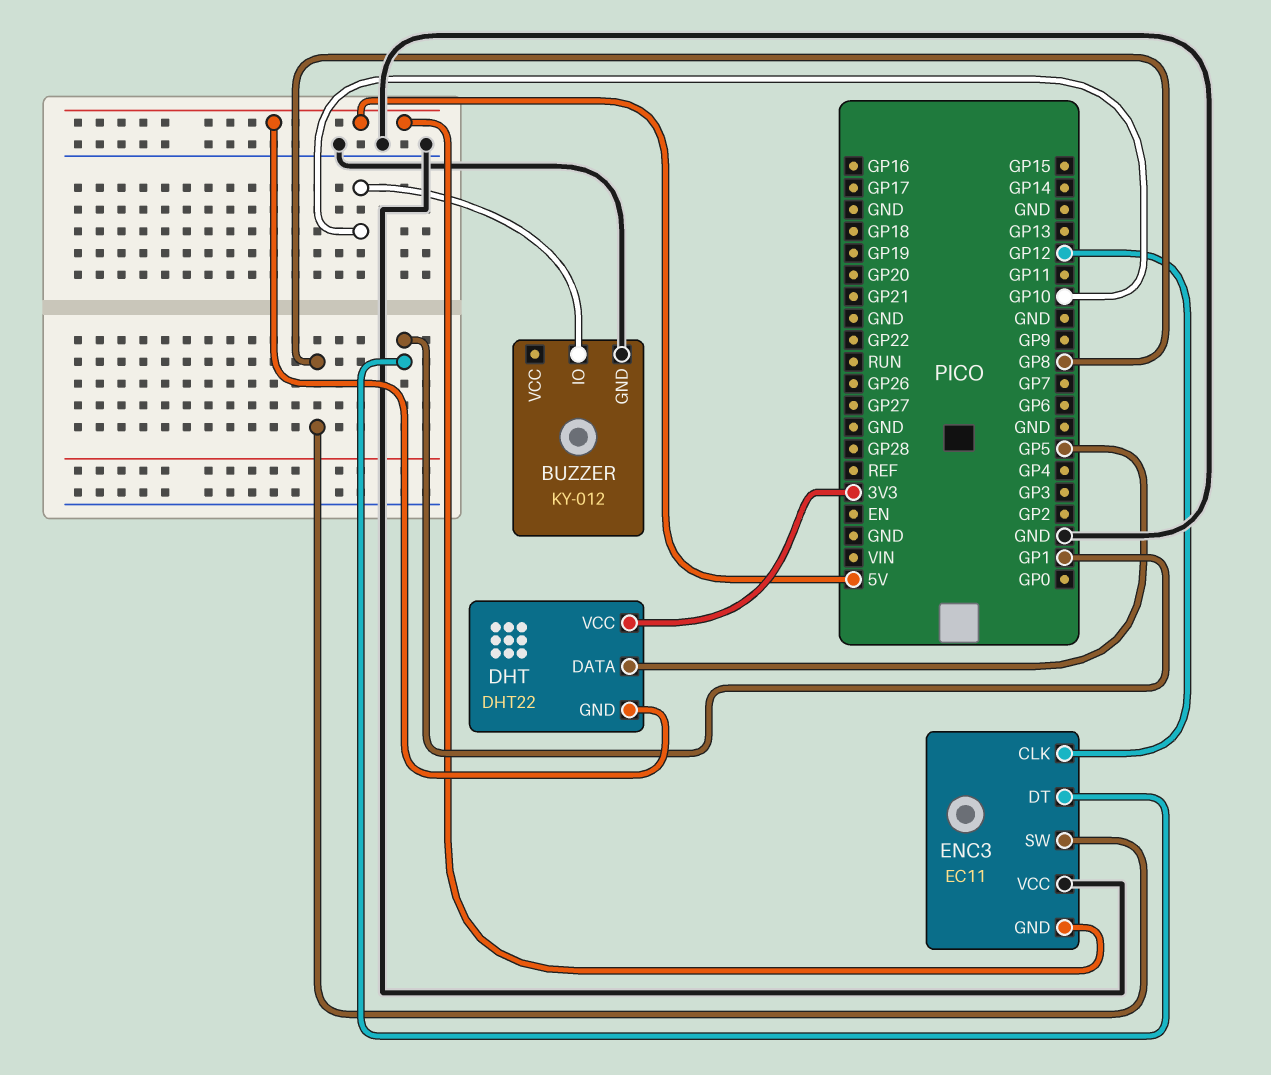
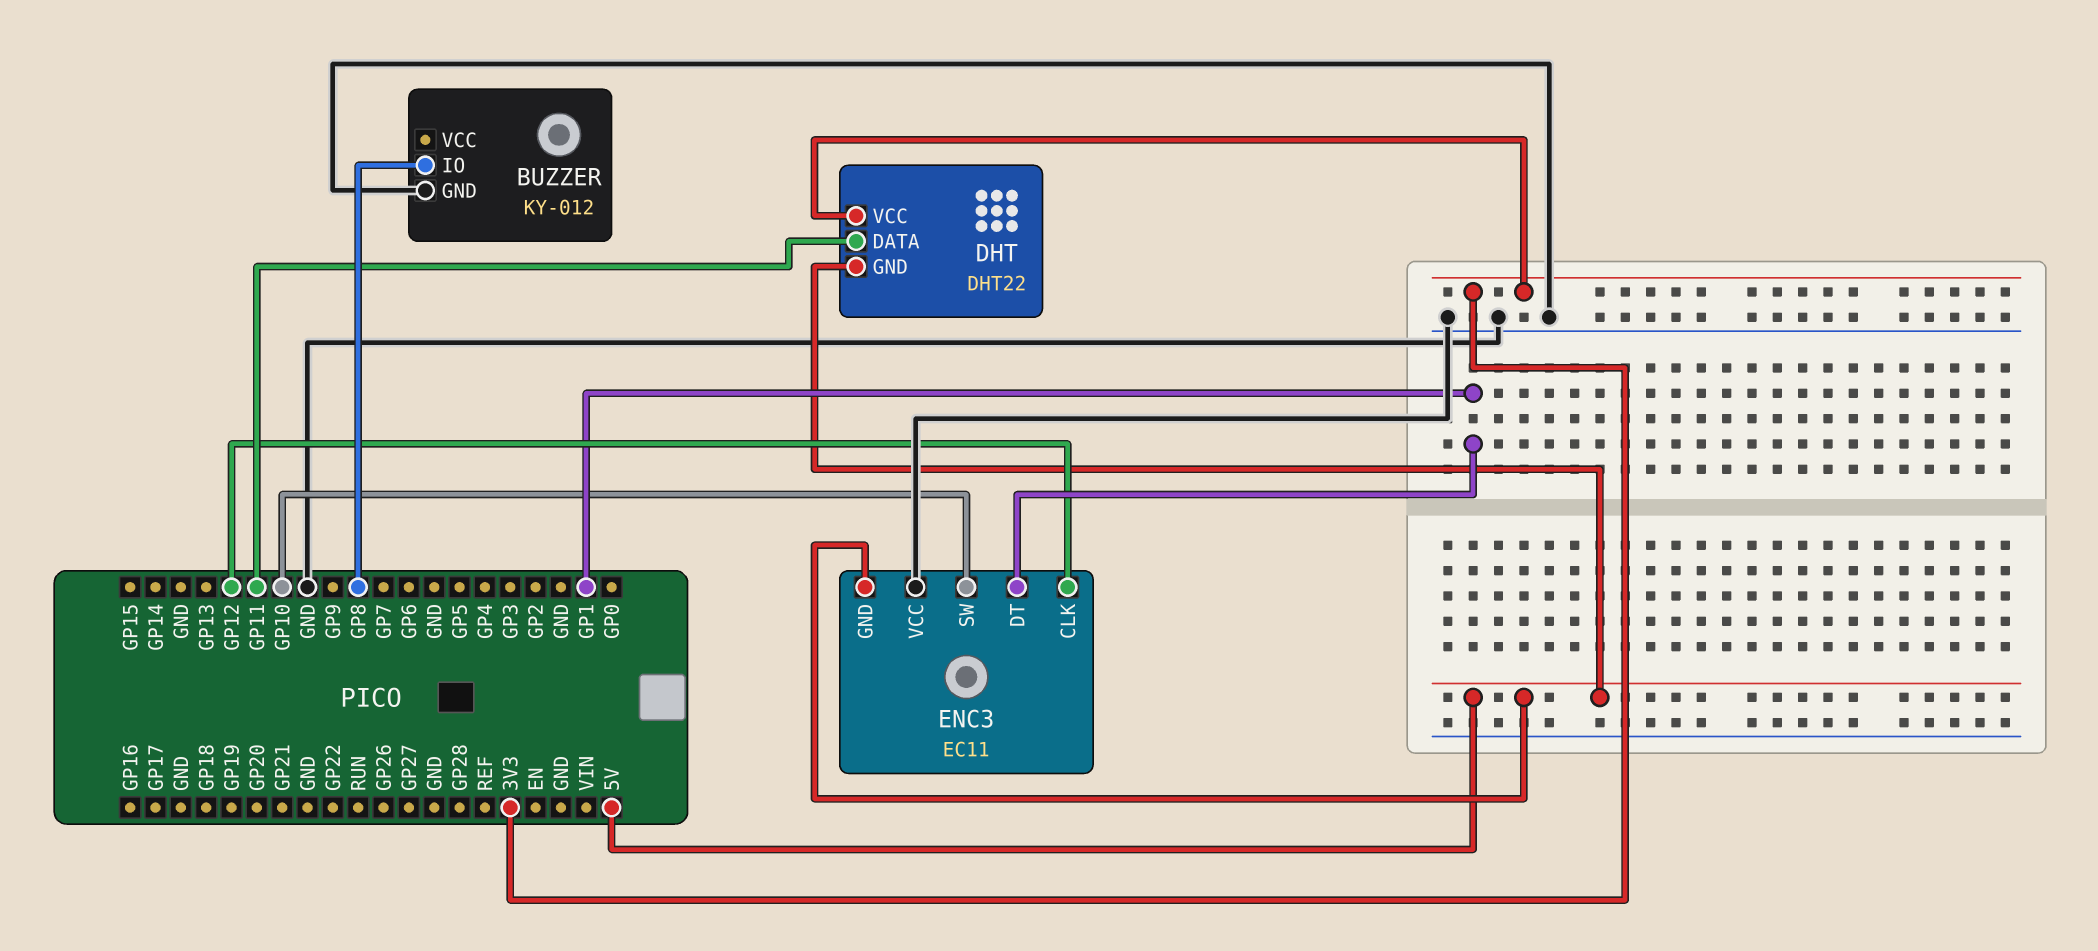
BUZZER pin IO: GP10 -> GP8
DHT pin DATA: GP5 -> GP11
ENC3 pin SW: GP8 -> GP10

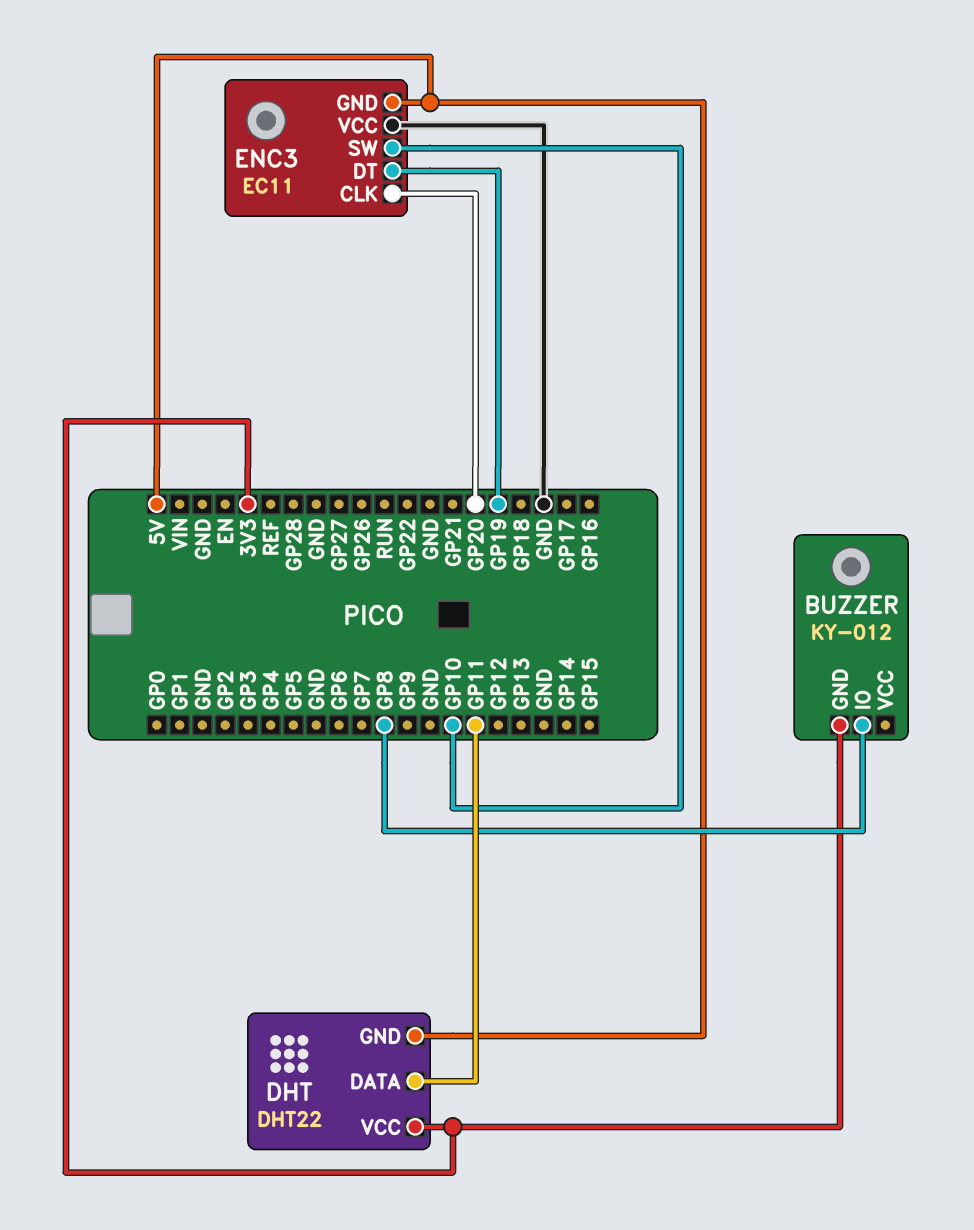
BUZZER pin GND: GND -> 3V3
ENC3 pin CLK: GP12 -> GP20
ENC3 pin DT: GP1 -> GP19

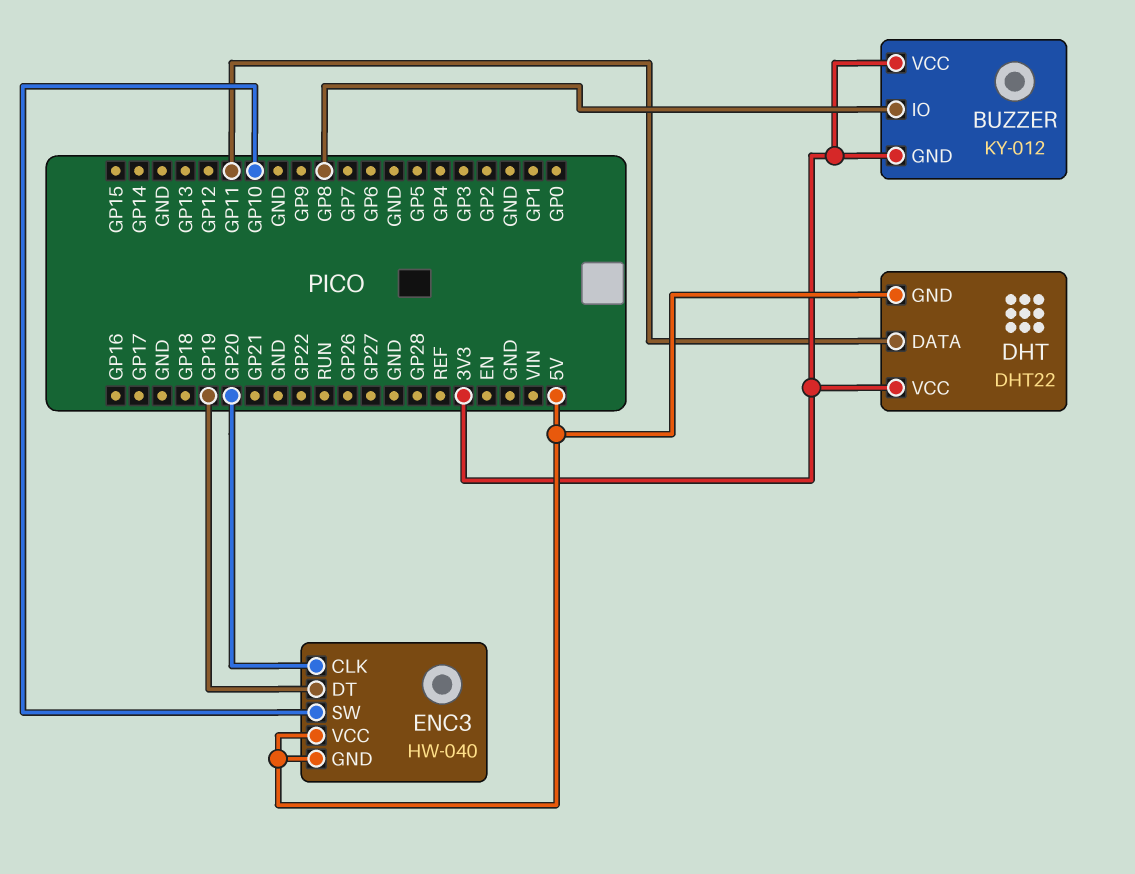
BUZZER pin VCC: none -> 3V3
ENC3: EC11 -> HW-040
ENC3 pin VCC: GND -> 5V

